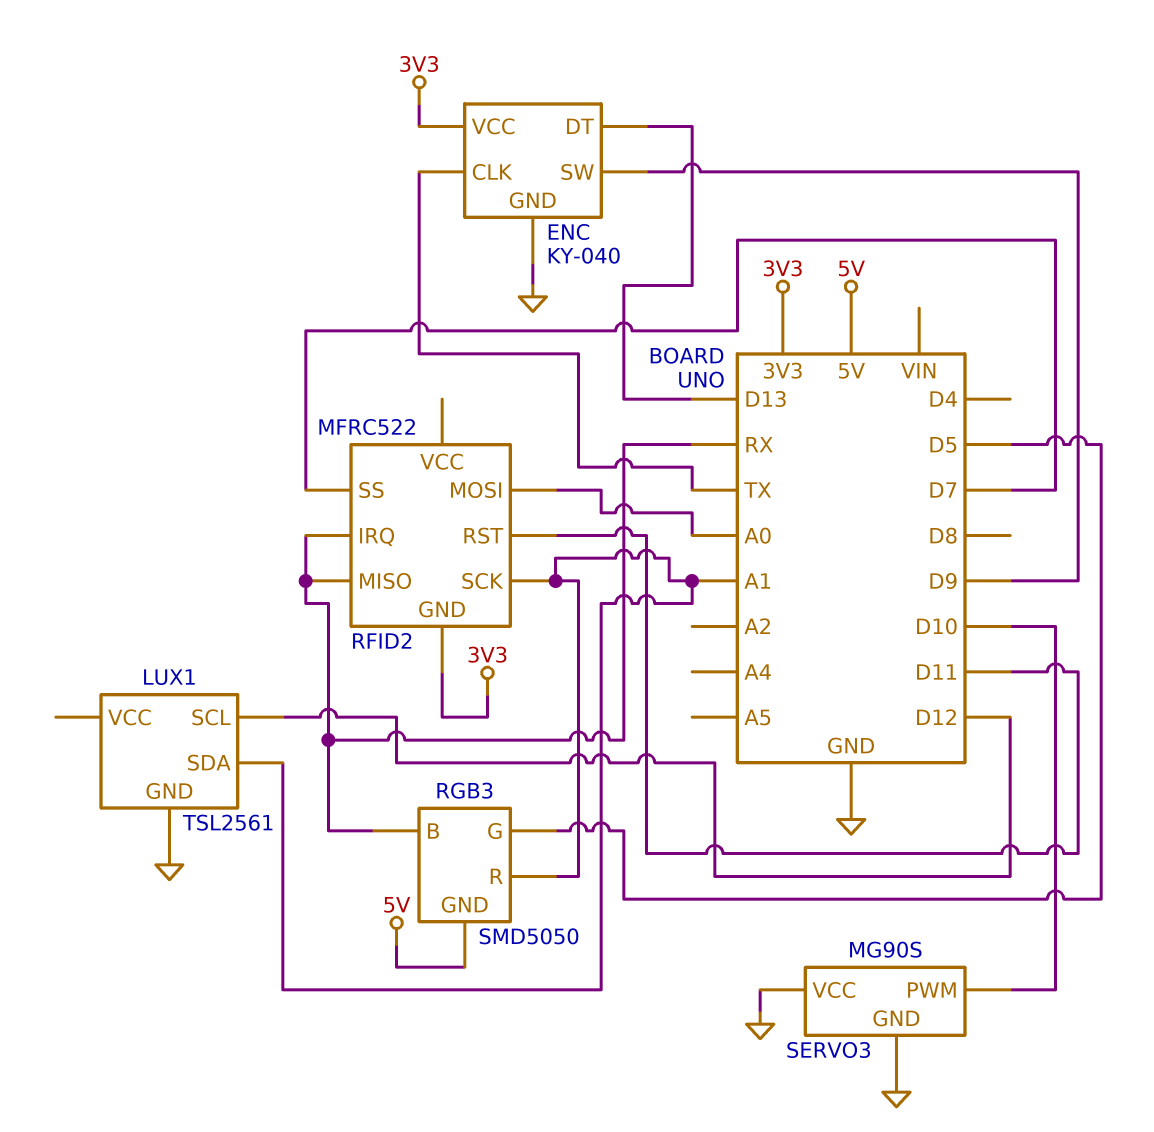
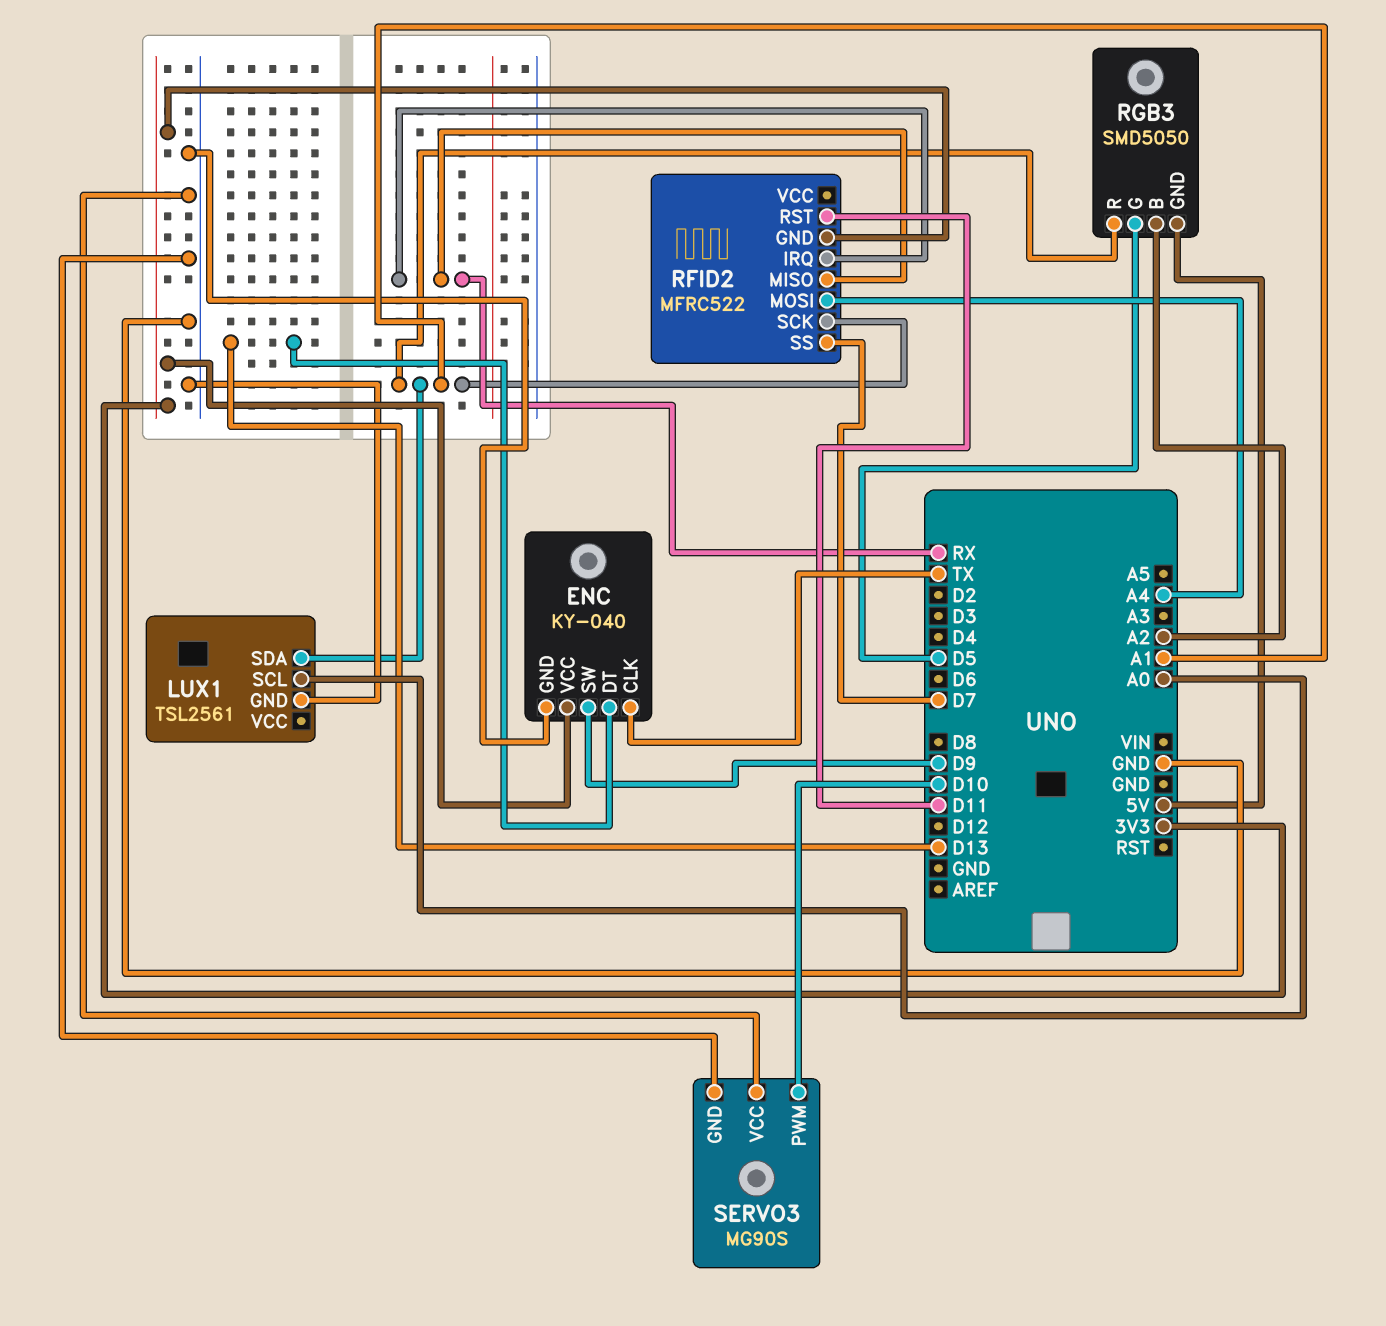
LUX1 pin SCL: D12 -> A0
RFID2 pin MOSI: A0 -> A4
RGB3 pin B: RX -> A2

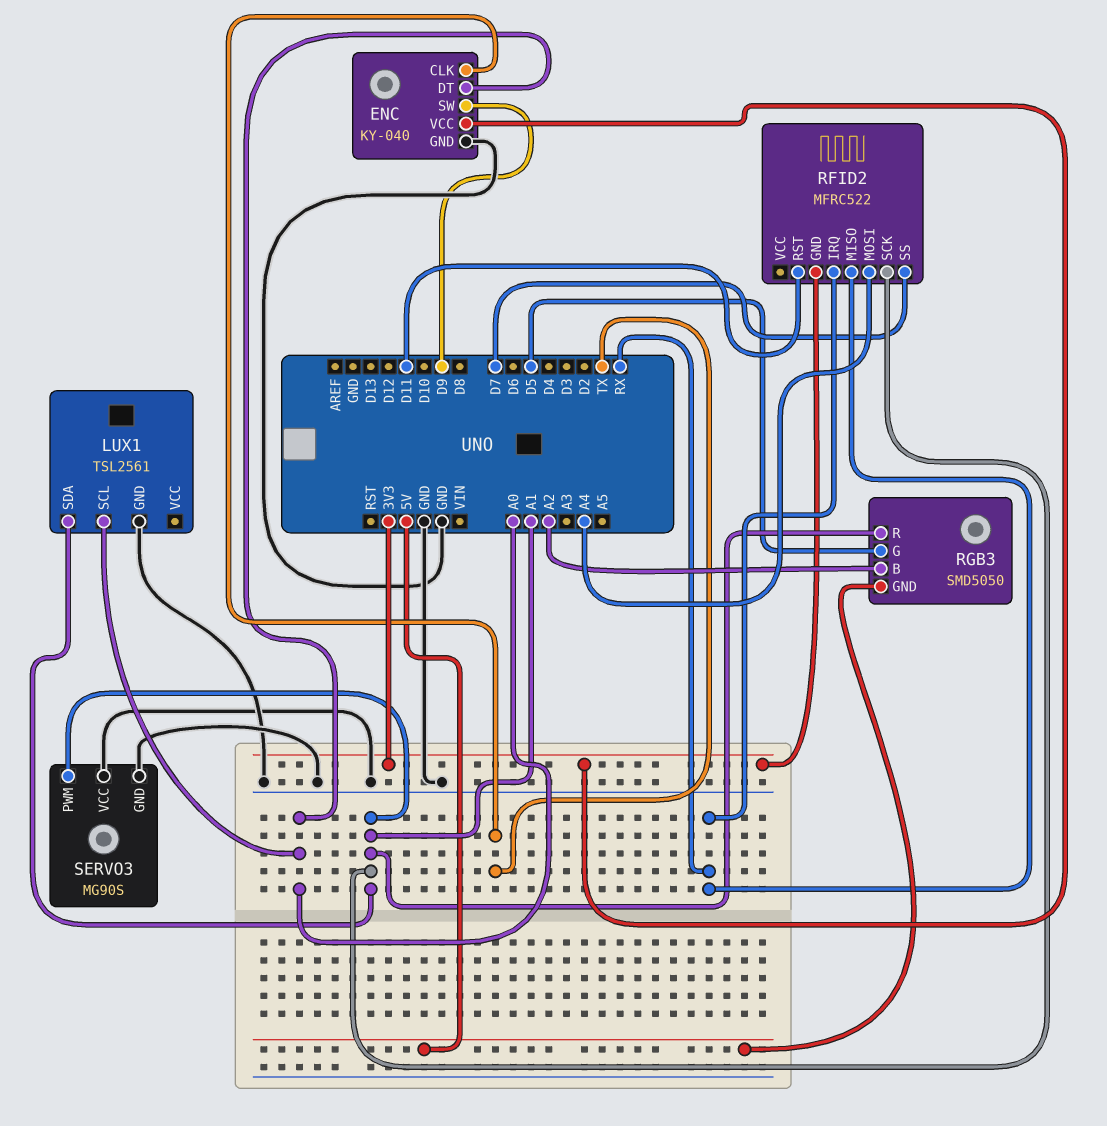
ENC pin DT: D13 -> A0
SERVO3 pin PWM: D10 -> A1

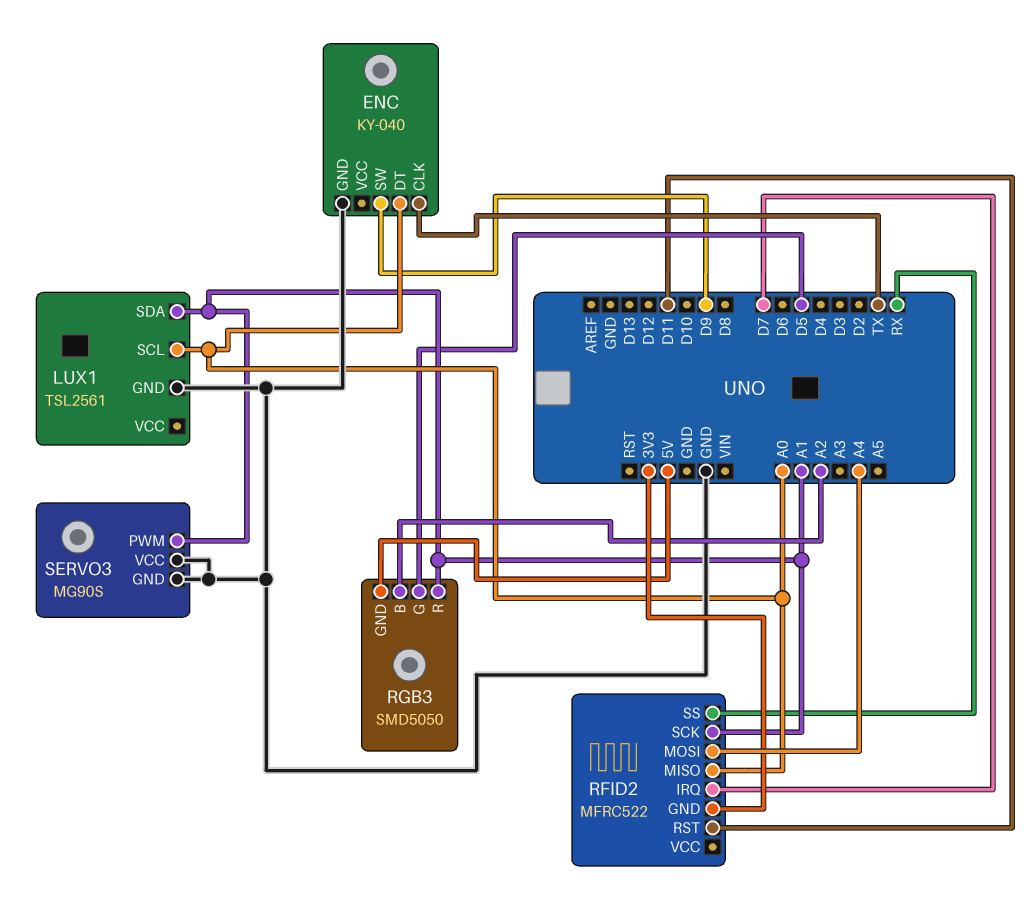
ENC pin VCC: 3V3 -> none
RFID2 pin IRQ: RX -> D7
RFID2 pin MISO: RX -> A0
RFID2 pin SS: D7 -> RX

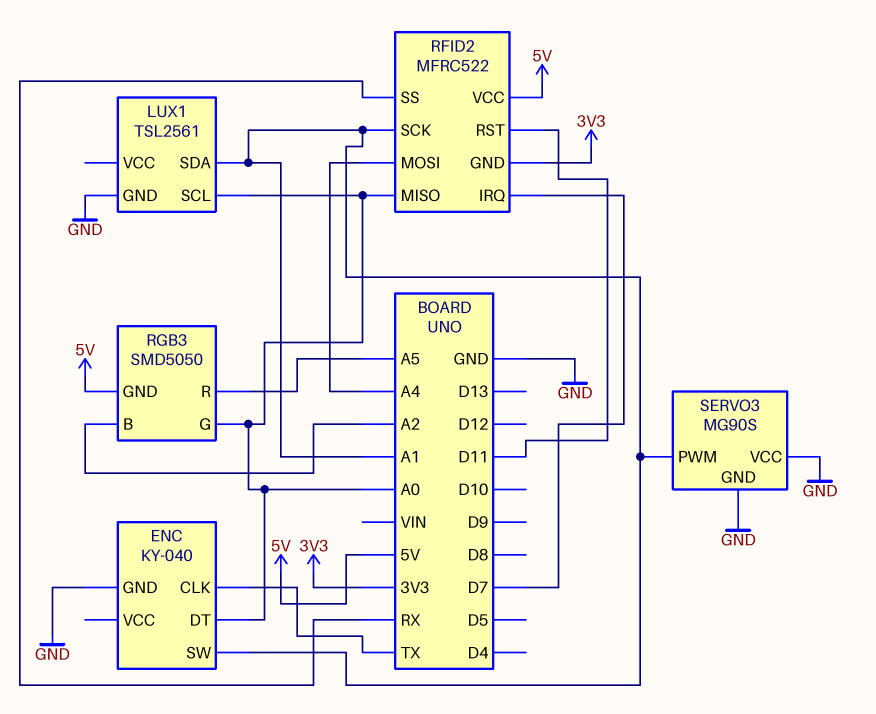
ENC pin SW: D9 -> A1
RFID2 pin VCC: none -> 5V
RGB3 pin G: D5 -> A0
RGB3 pin R: A1 -> A5

